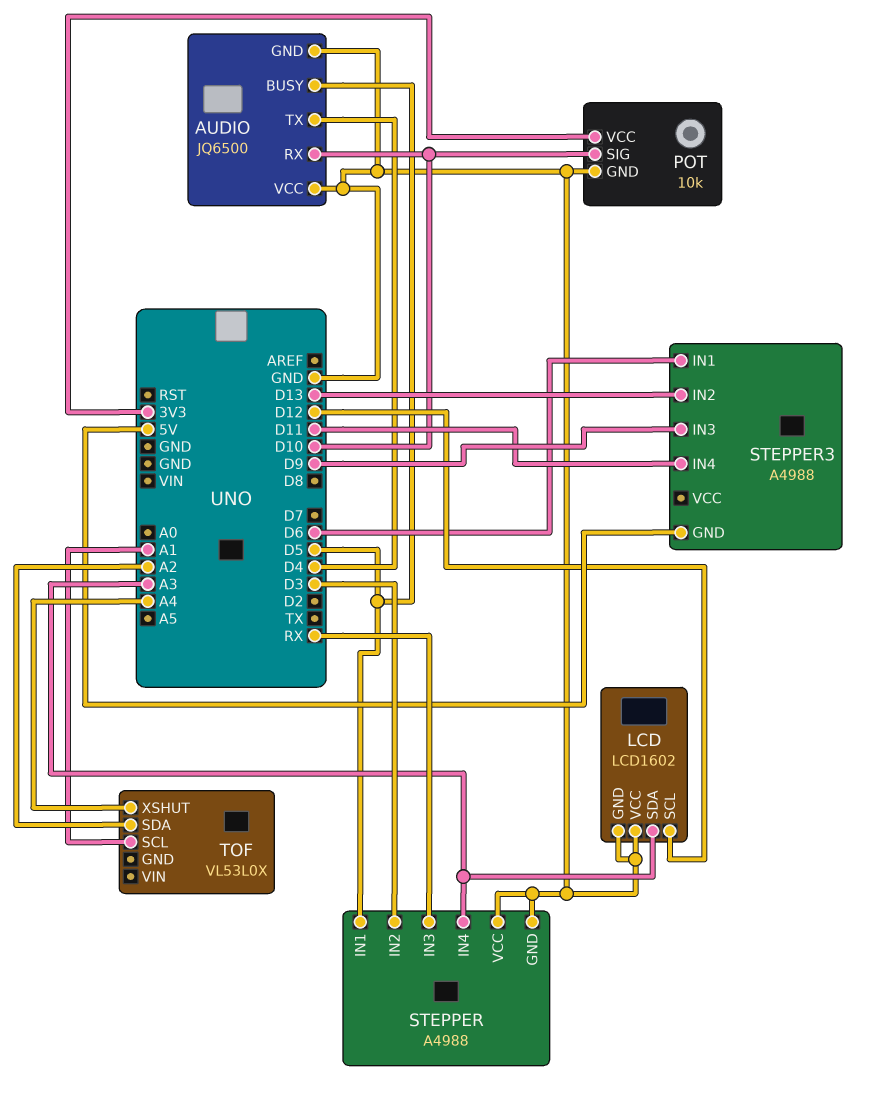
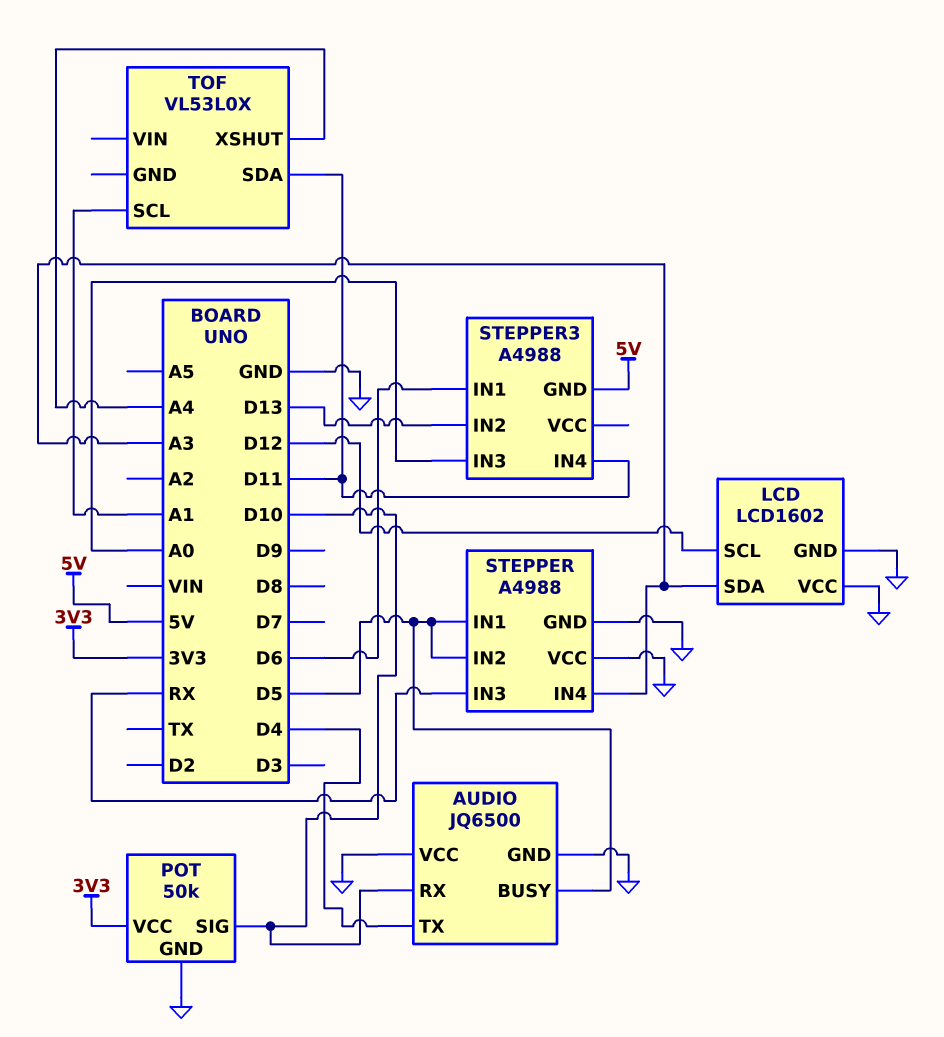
POT: 10k -> 50k
STEPPER pin IN2: D3 -> D5
STEPPER3 pin IN3: D9 -> A0
TOF pin SDA: A2 -> D11

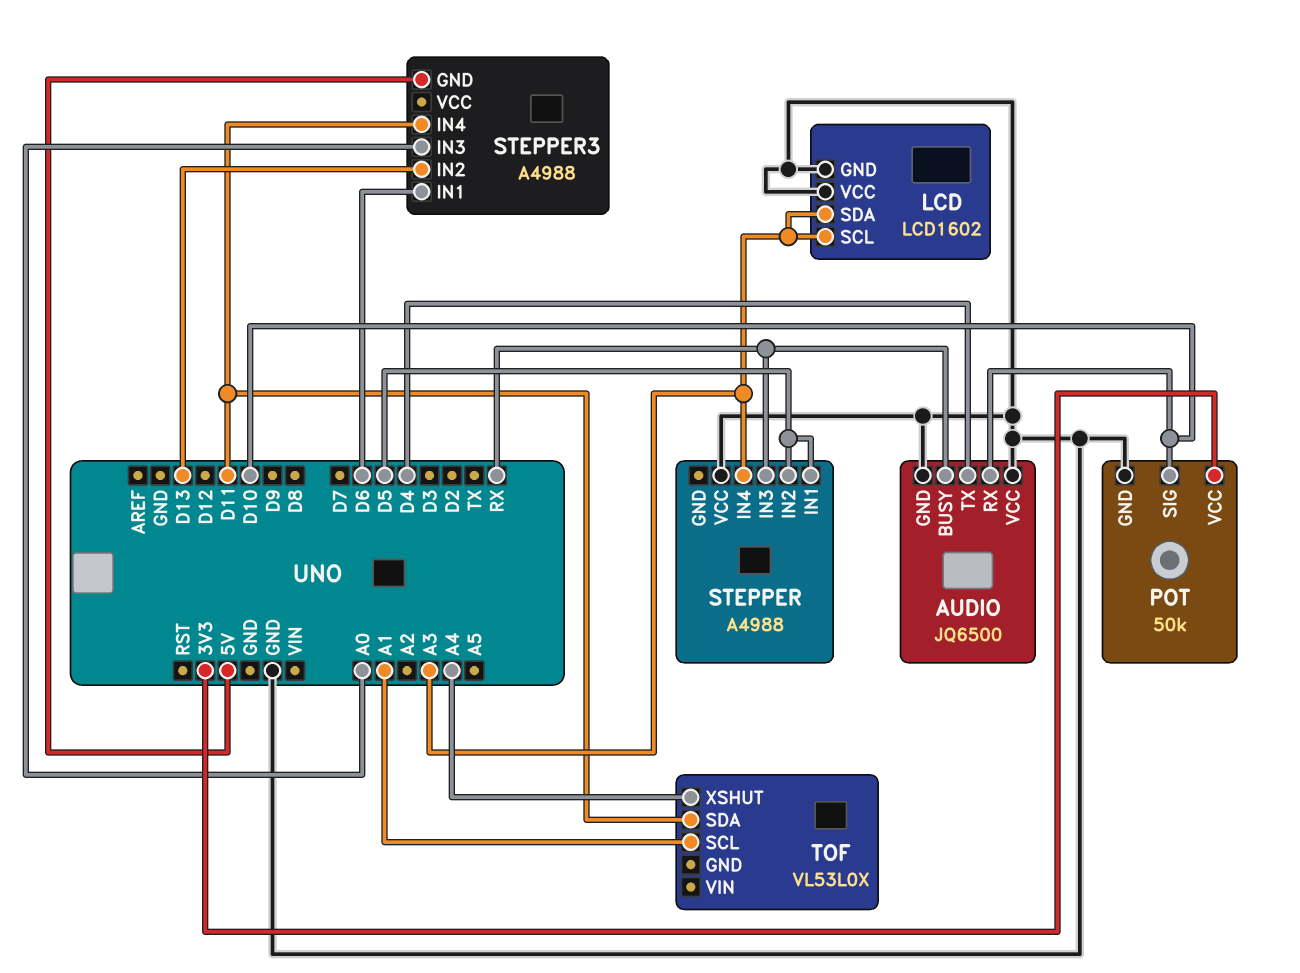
AUDIO pin BUSY: D5 -> RX
LCD pin SCL: D12 -> A3
STEPPER pin GND: GND -> none

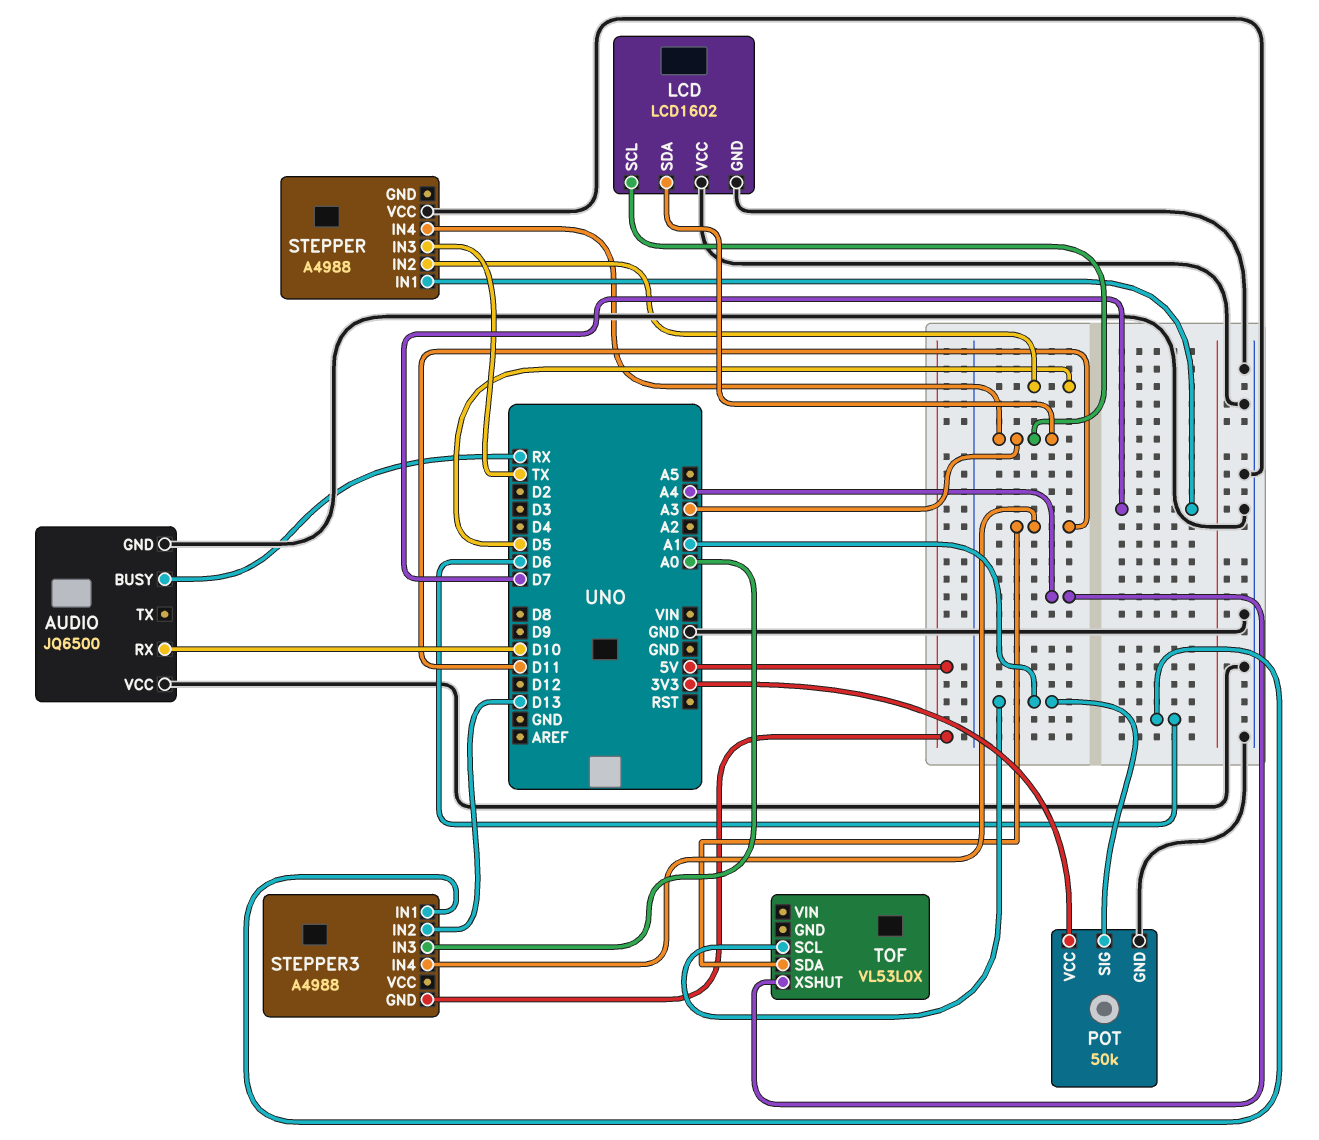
AUDIO pin TX: D4 -> none
POT pin SIG: D10 -> A1
STEPPER pin IN1: D5 -> D7
STEPPER pin IN3: RX -> TX

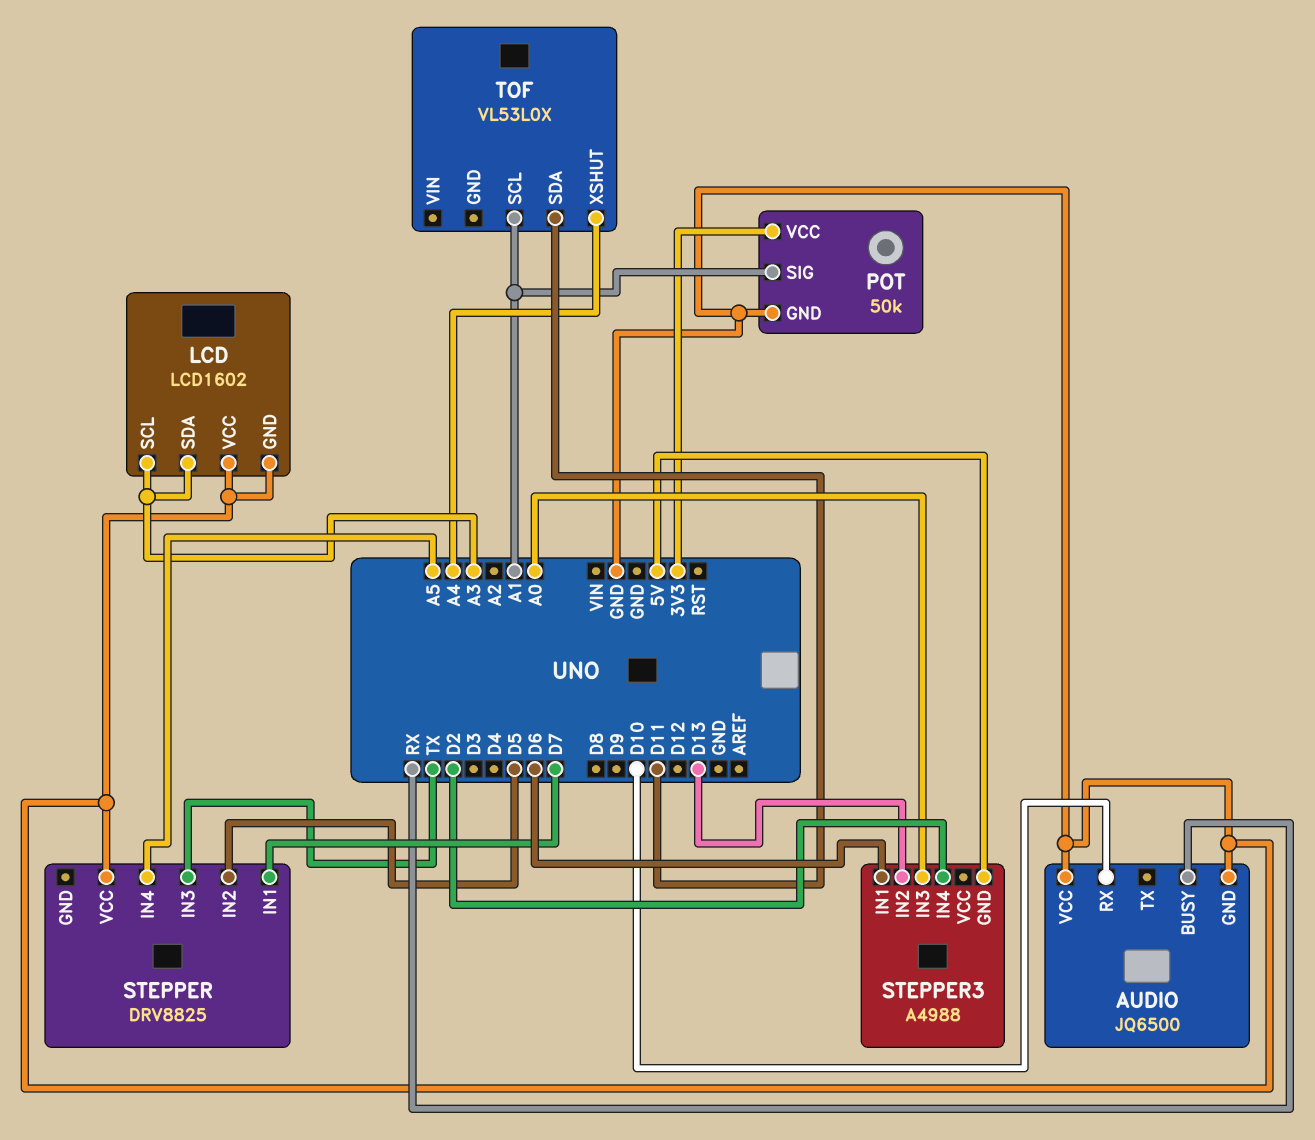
STEPPER: A4988 -> DRV8825
STEPPER pin IN4: A3 -> A5
STEPPER3 pin IN4: D11 -> D2

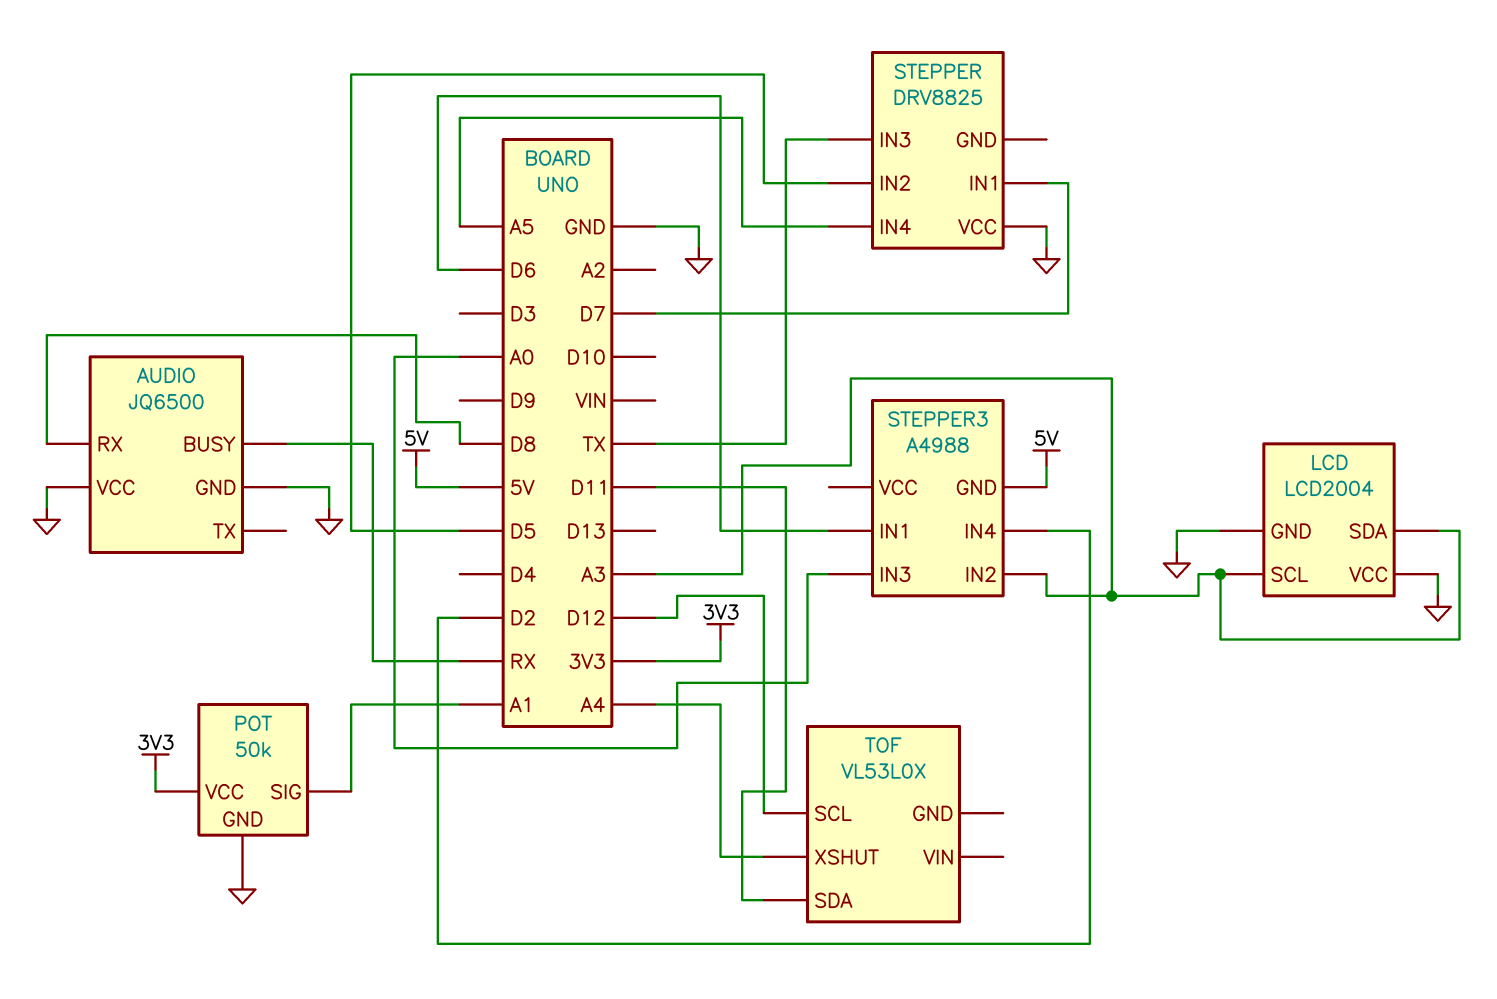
AUDIO pin RX: D10 -> D8
LCD: LCD1602 -> LCD2004
STEPPER3 pin IN2: D13 -> A3
TOF pin SCL: A1 -> D12

